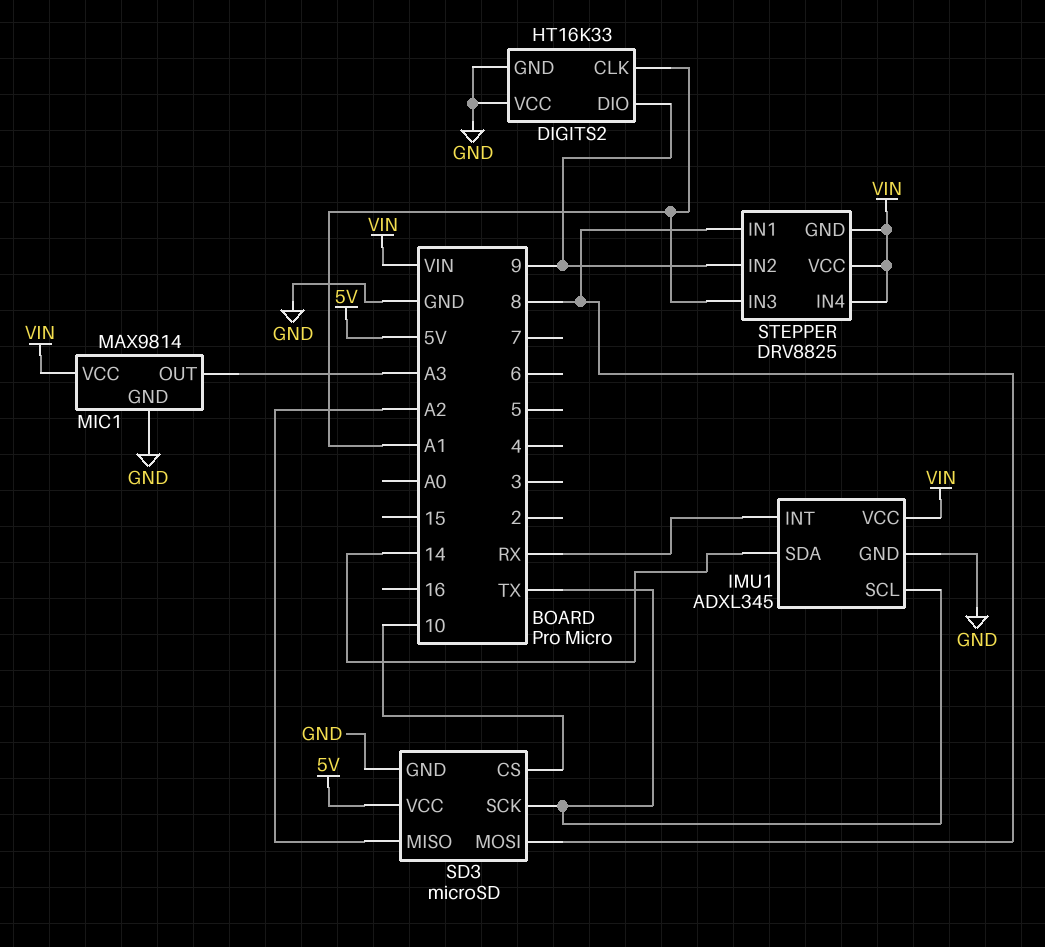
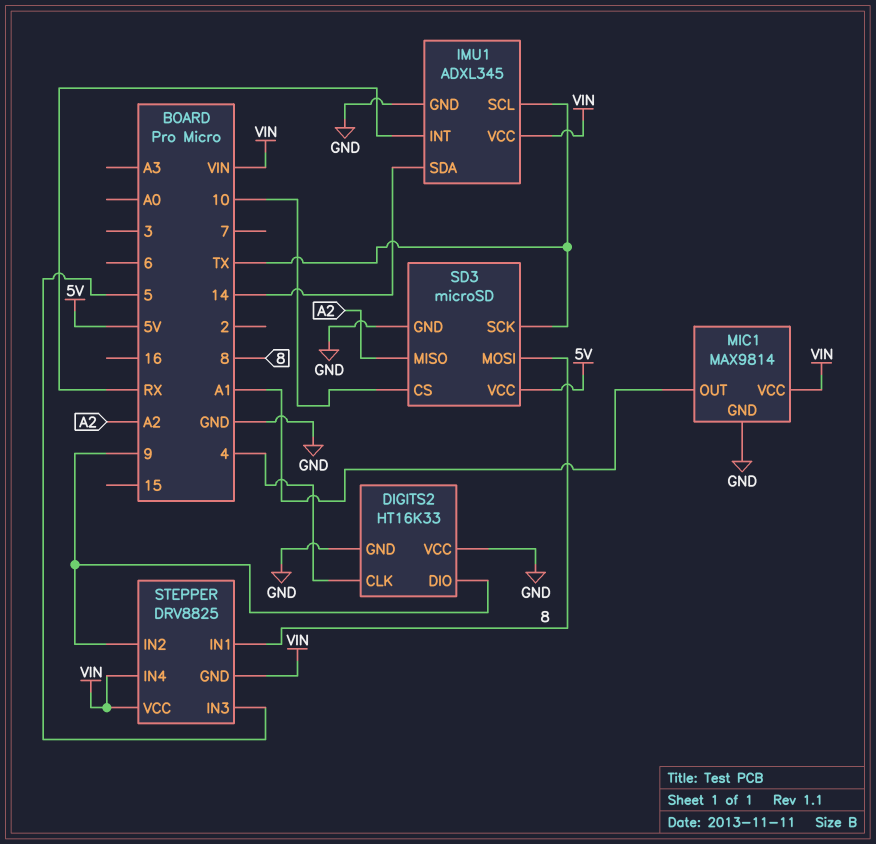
DIGITS2 pin CLK: A1 -> 4
MIC1 pin OUT: A3 -> A1
STEPPER pin IN3: A1 -> 5

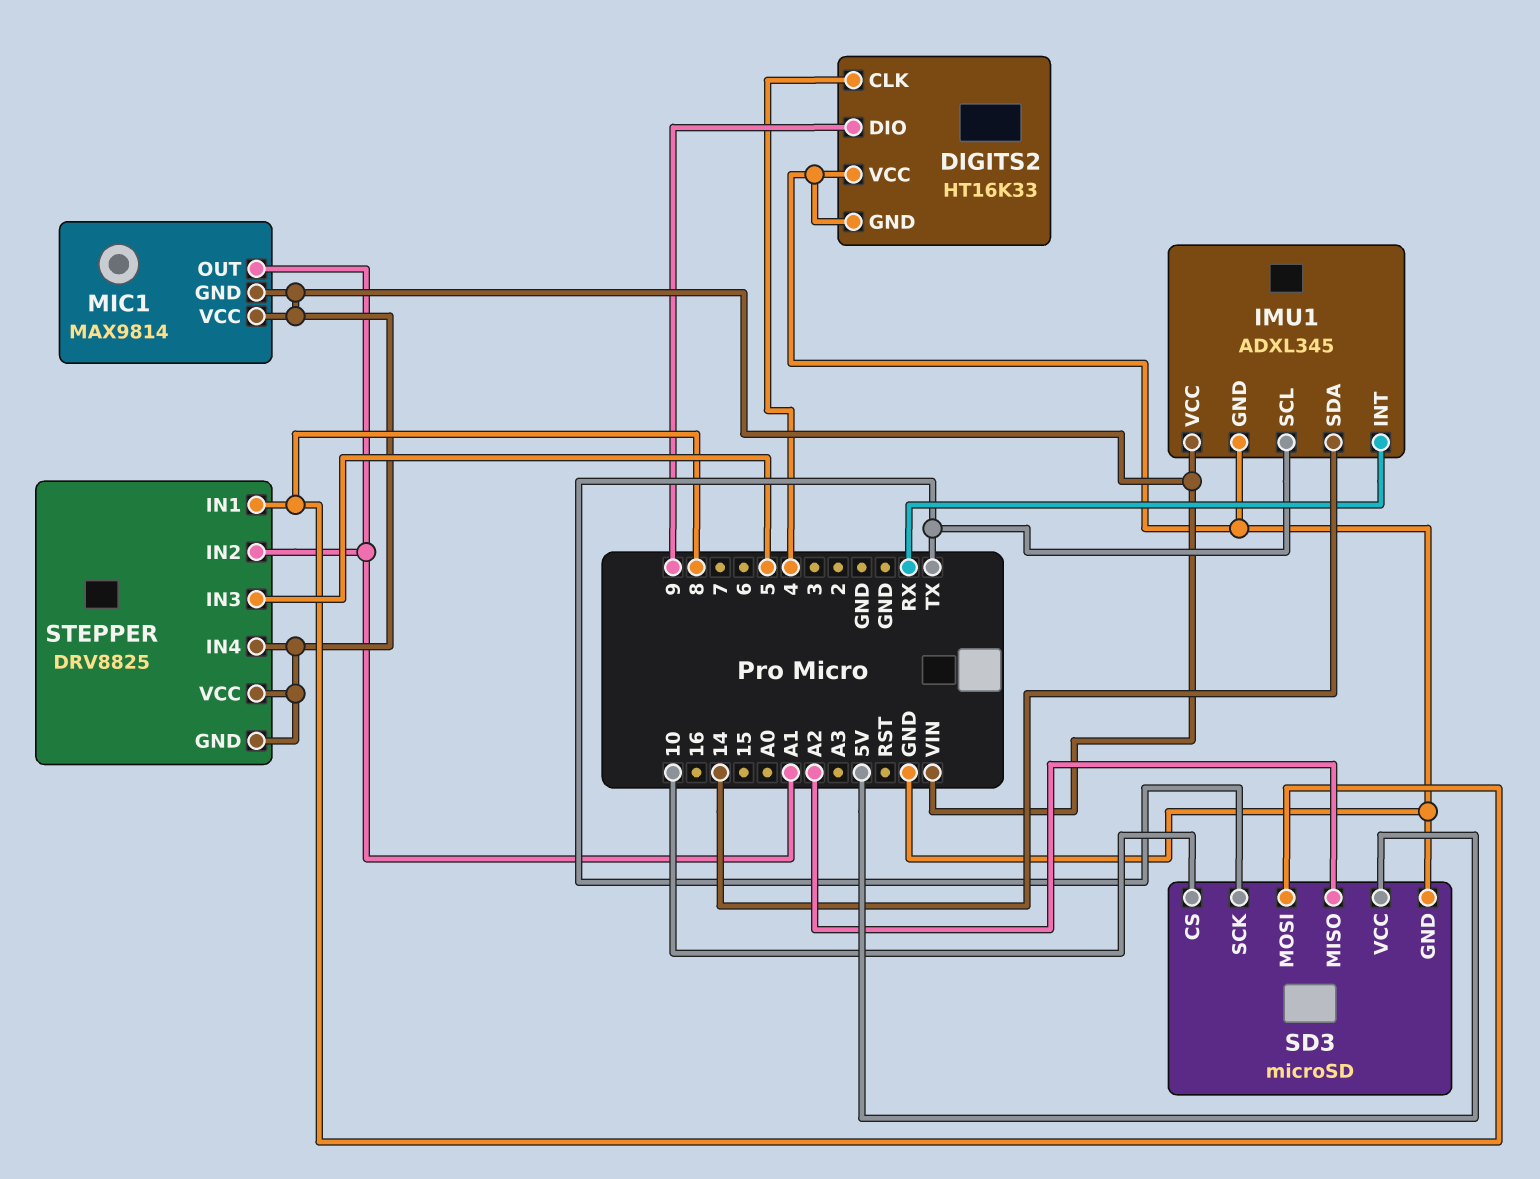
MIC1 pin GND: GND -> VIN
STEPPER pin IN2: 9 -> A1

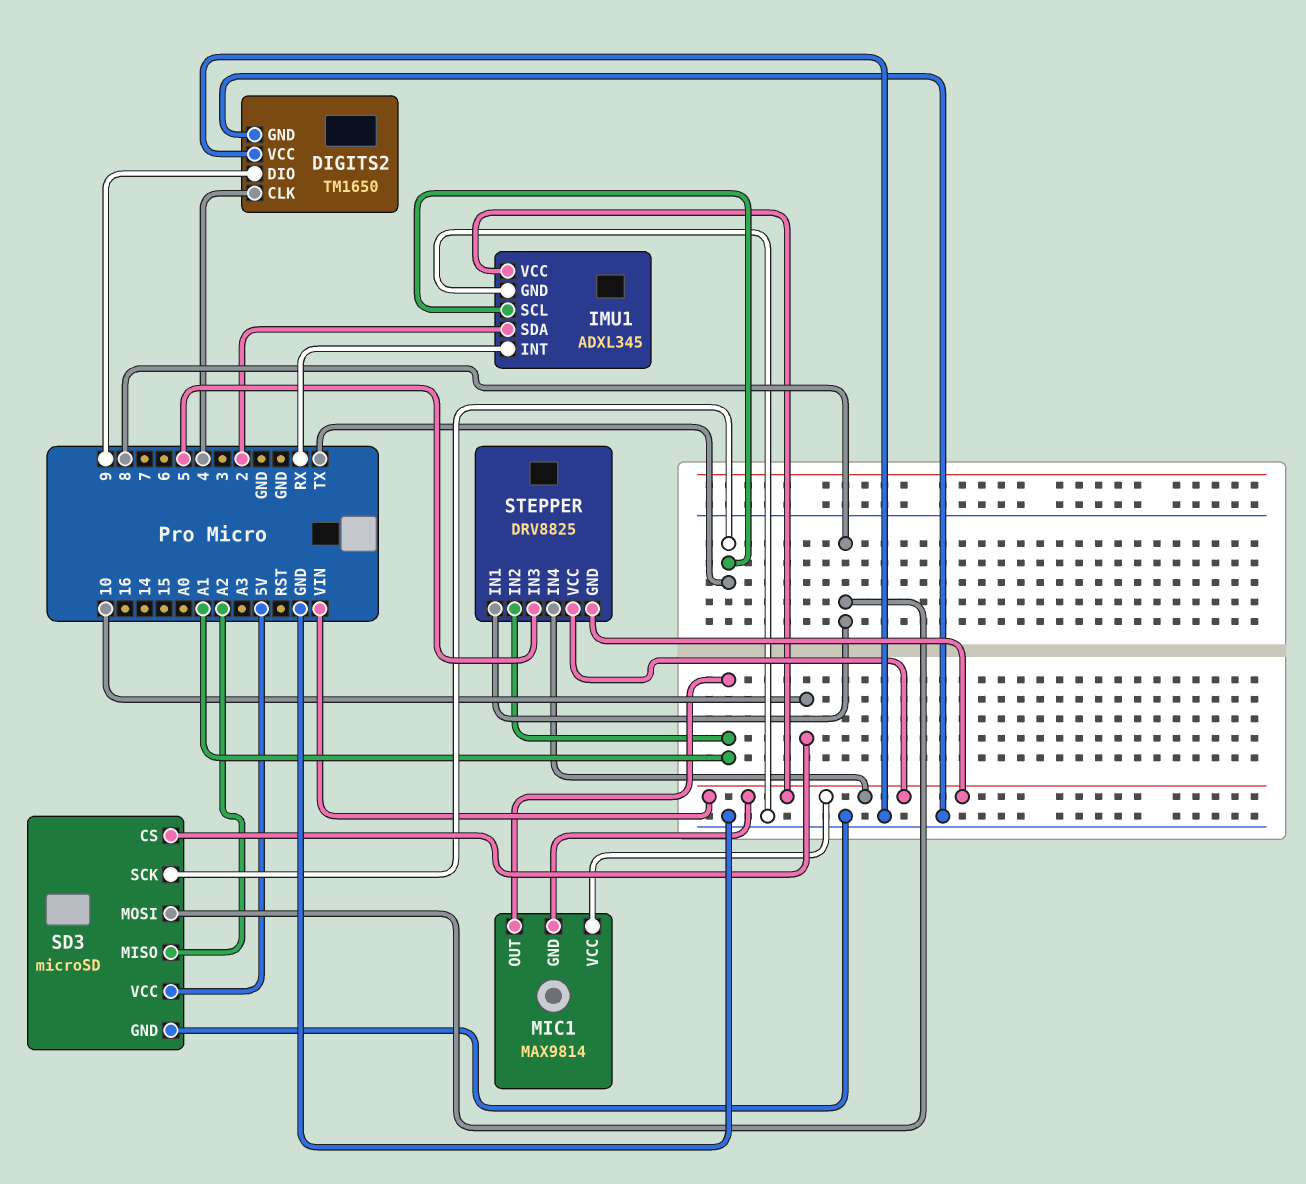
DIGITS2: HT16K33 -> TM1650
IMU1 pin SDA: 14 -> 2

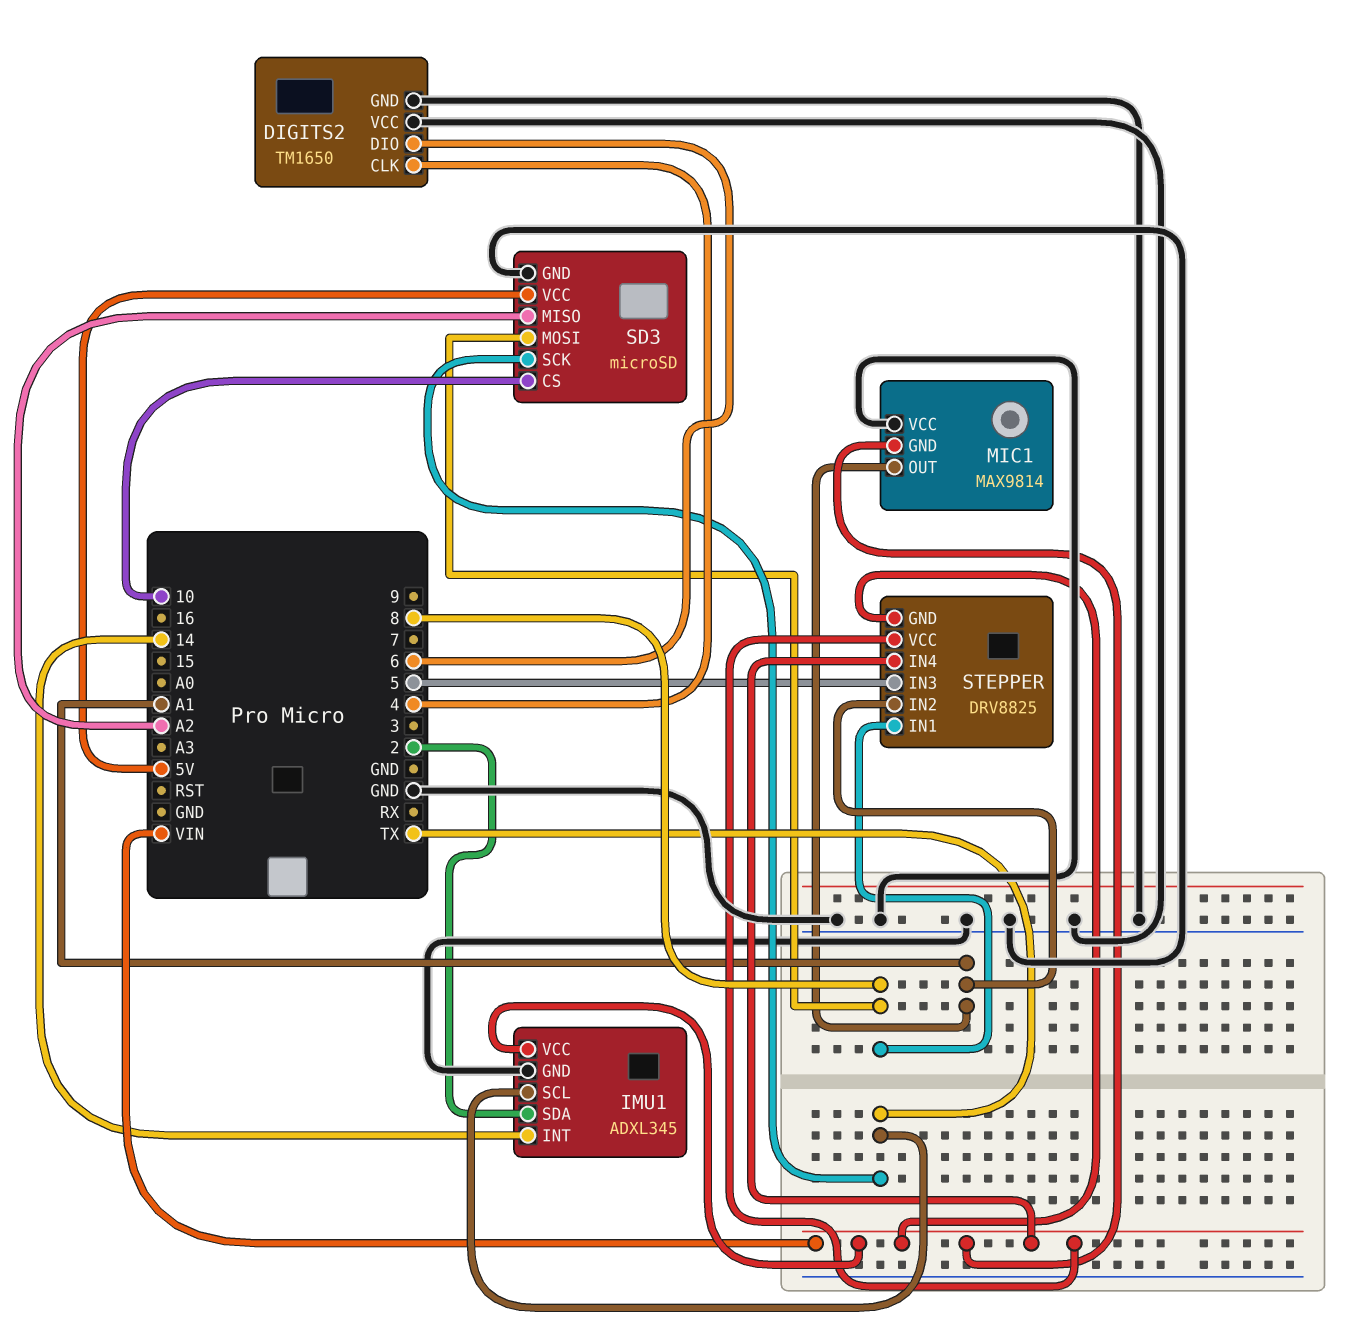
DIGITS2 pin DIO: 9 -> 6
IMU1 pin INT: RX -> 14
MIC1 pin VCC: VIN -> GND

